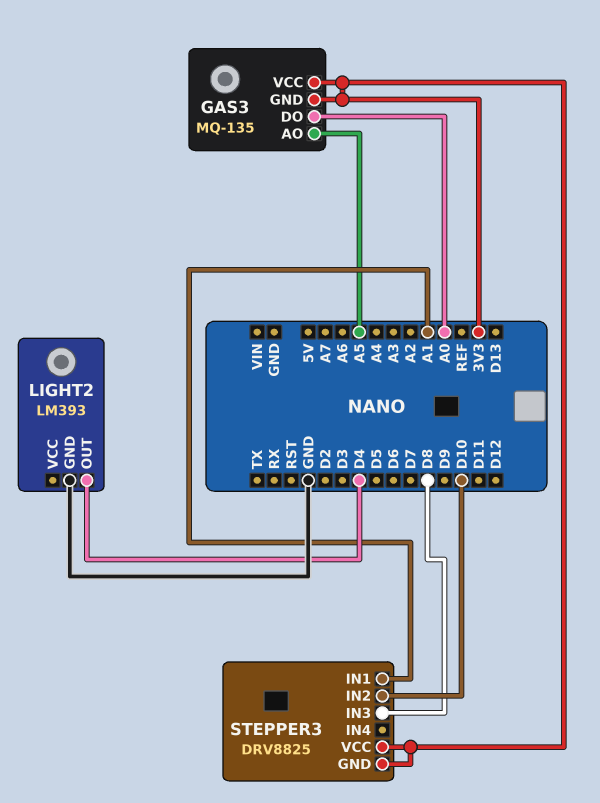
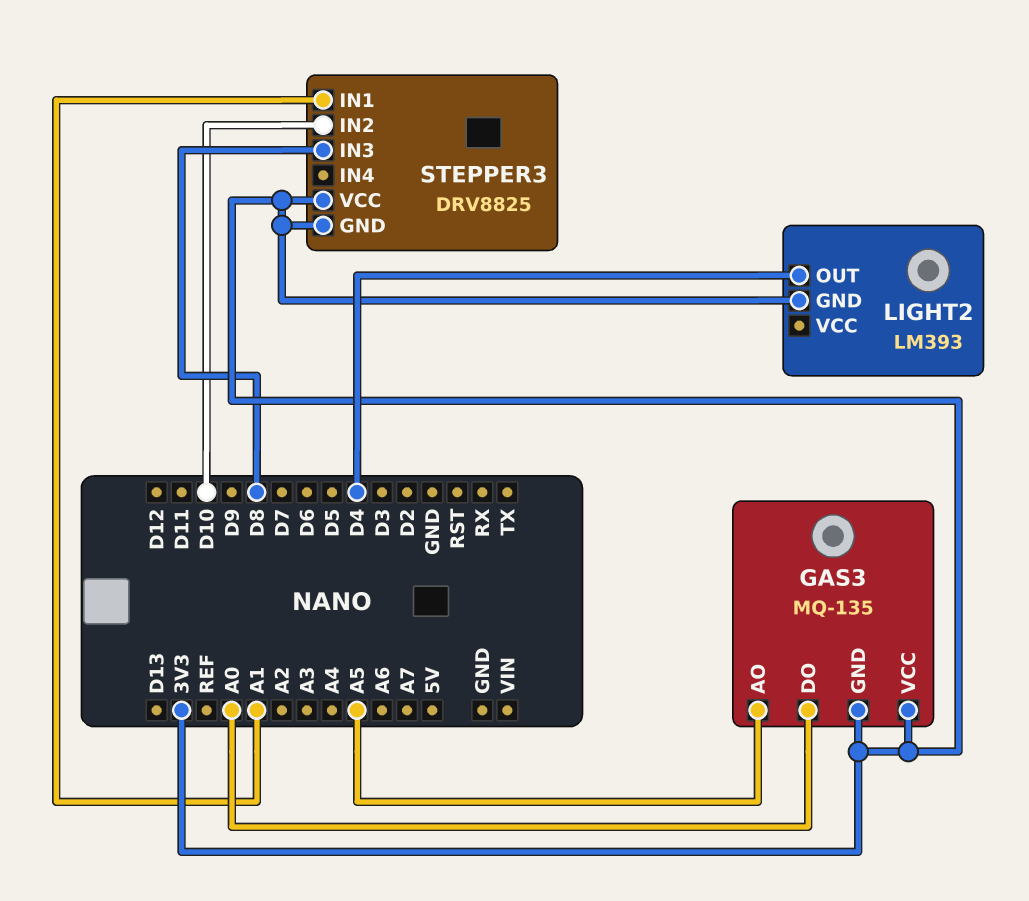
LIGHT2 pin GND: GND -> 3V3

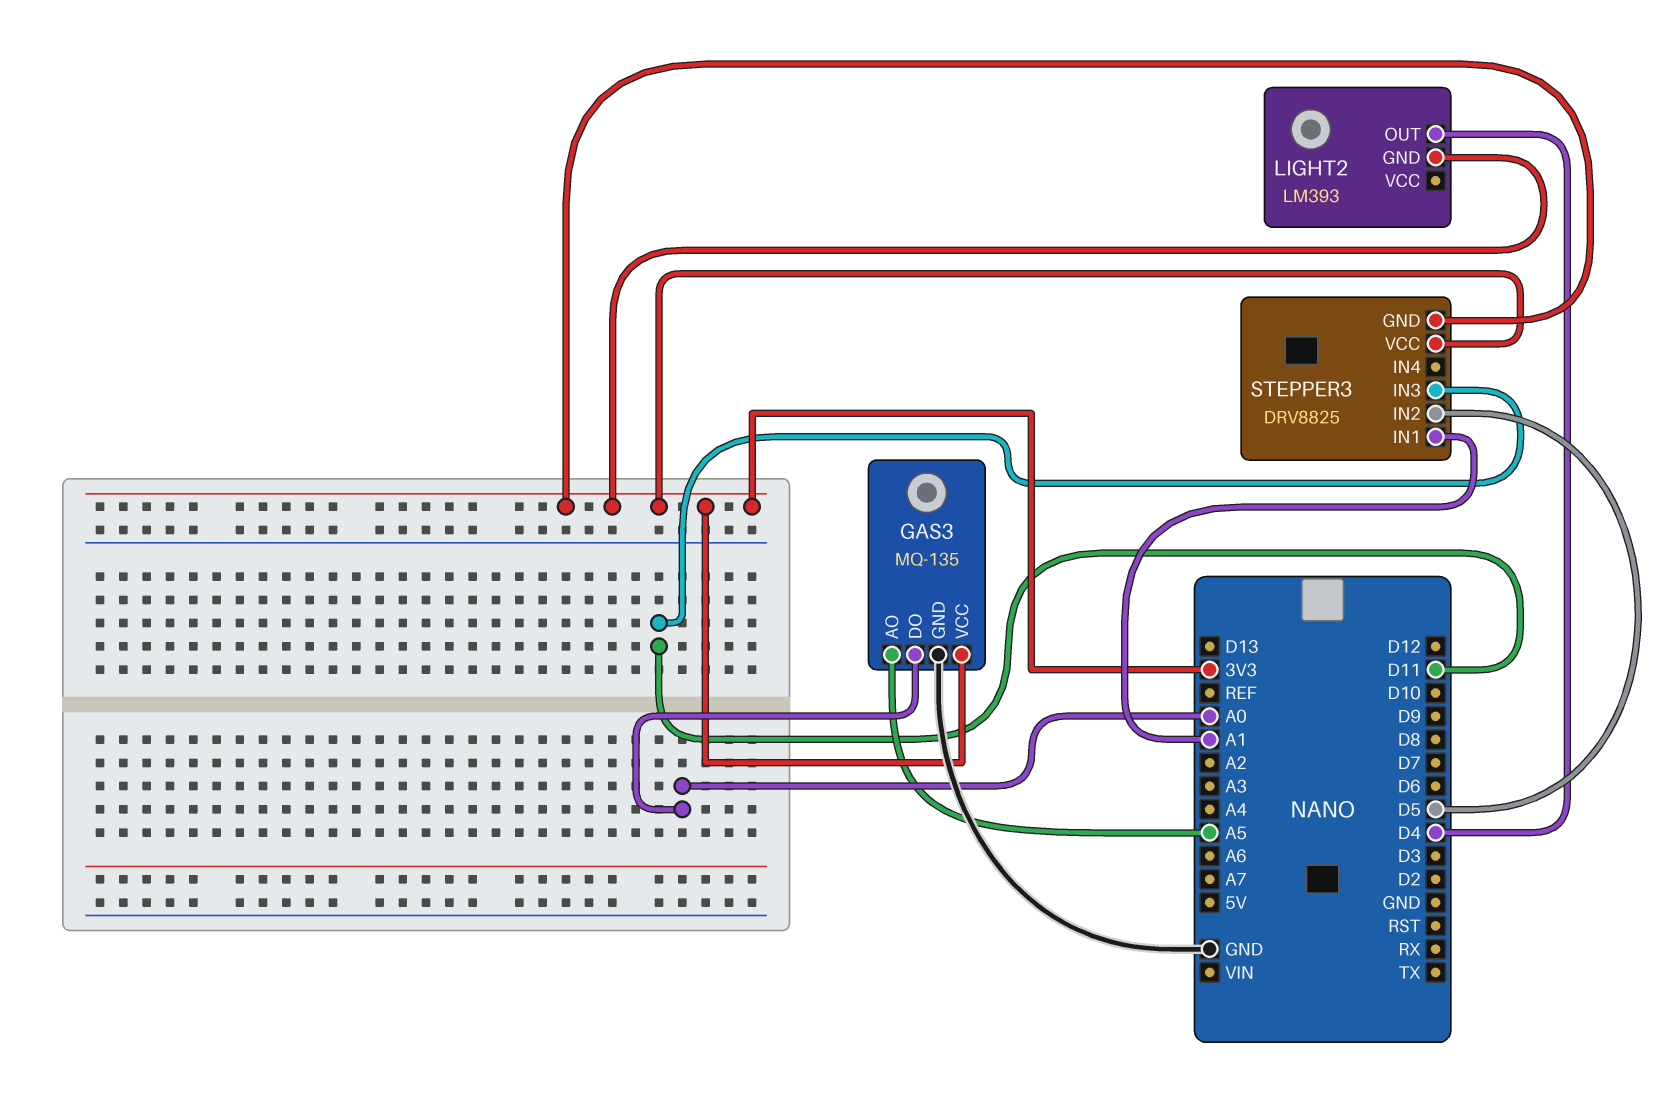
GAS3 pin GND: 3V3 -> GND
STEPPER3 pin IN2: D10 -> D5
STEPPER3 pin IN3: D8 -> D11

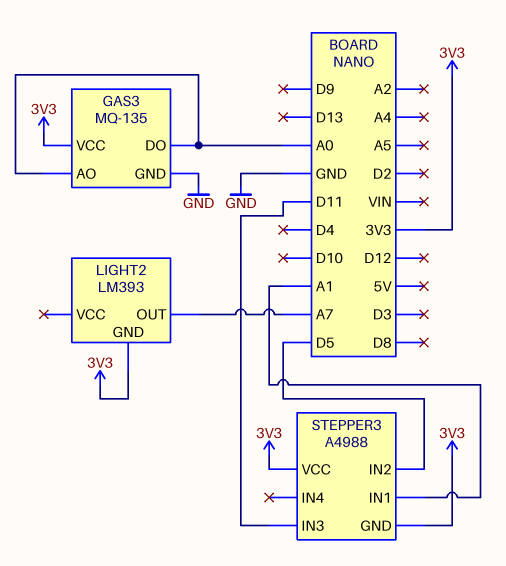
GAS3 pin AO: A5 -> A0
LIGHT2 pin OUT: D4 -> A7
STEPPER3: DRV8825 -> A4988

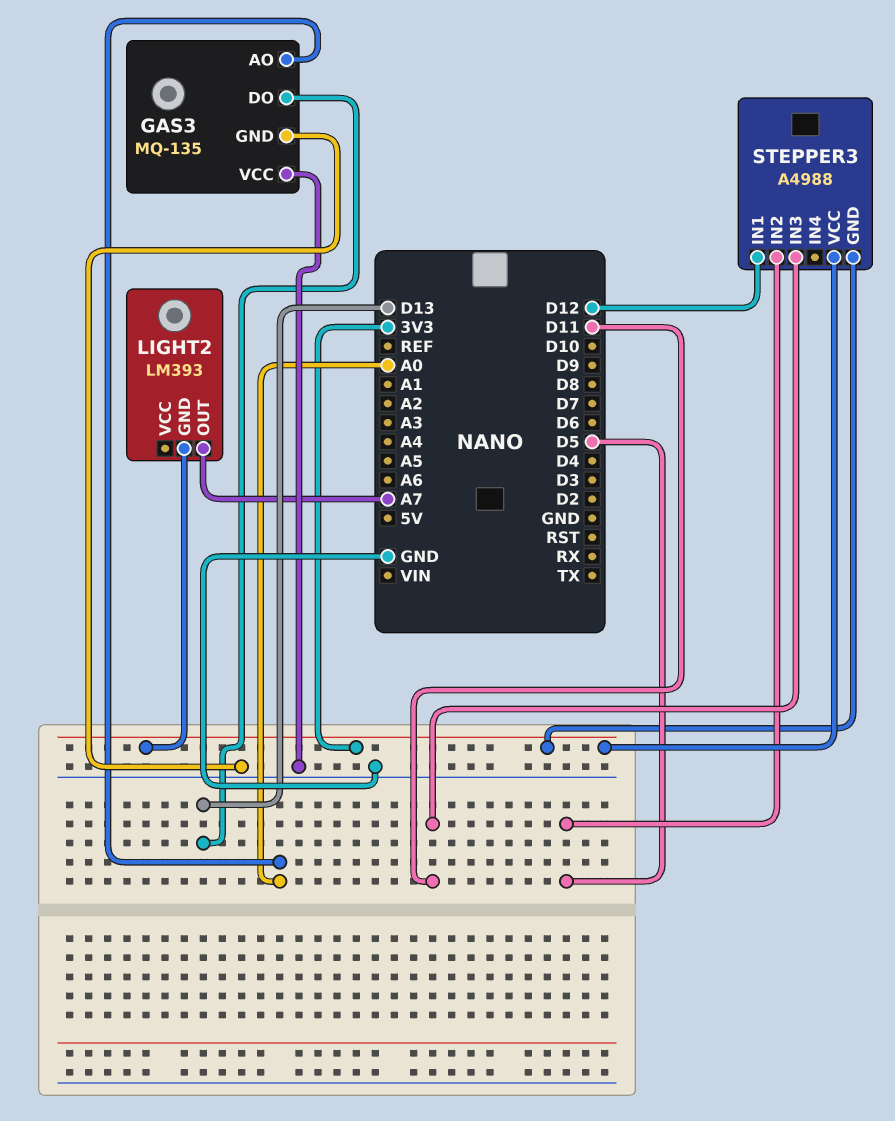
GAS3 pin DO: A0 -> D13
GAS3 pin VCC: 3V3 -> GND
STEPPER3 pin IN1: A1 -> D12

